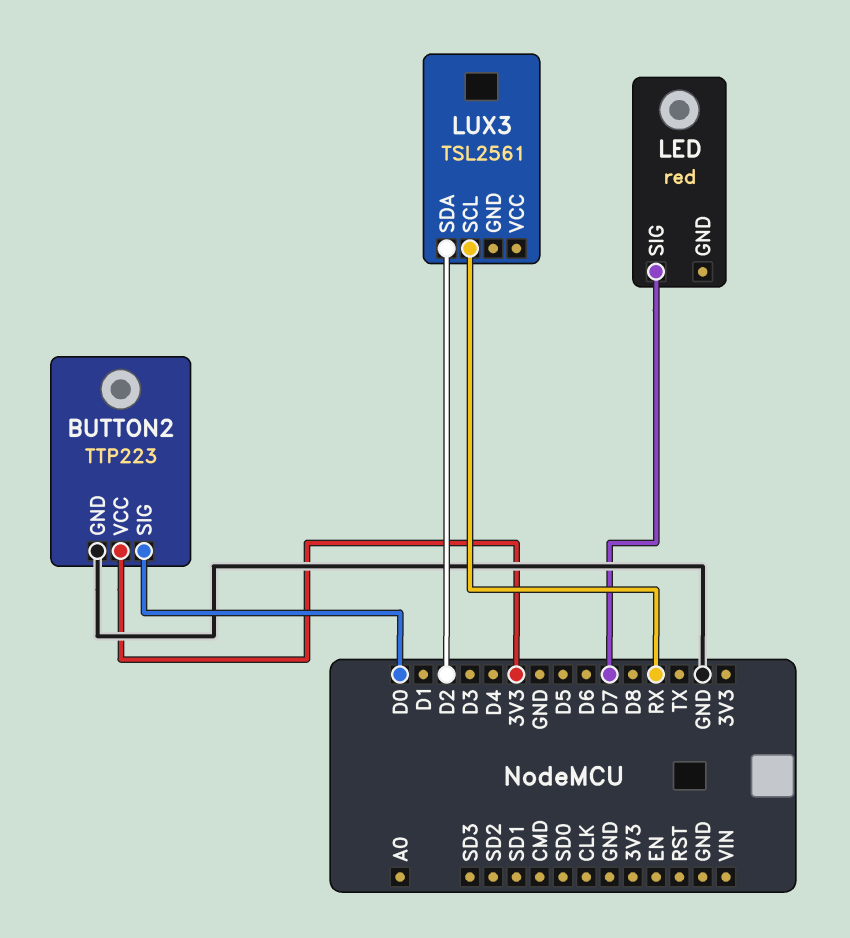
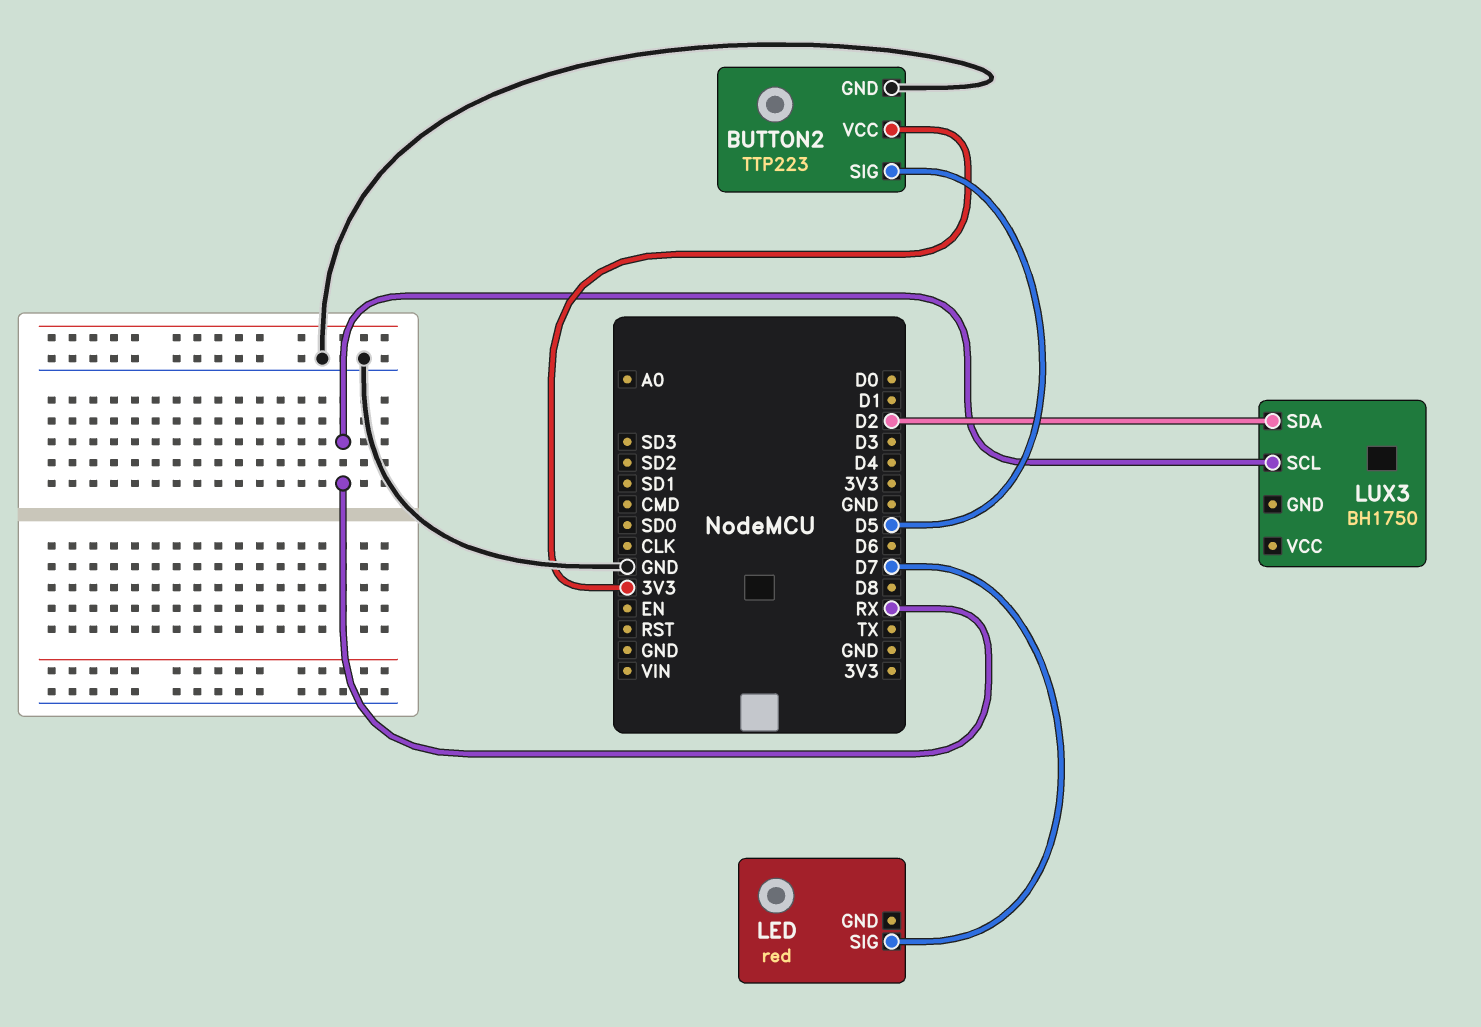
BUTTON2 pin SIG: D0 -> D5
LUX3: TSL2561 -> BH1750

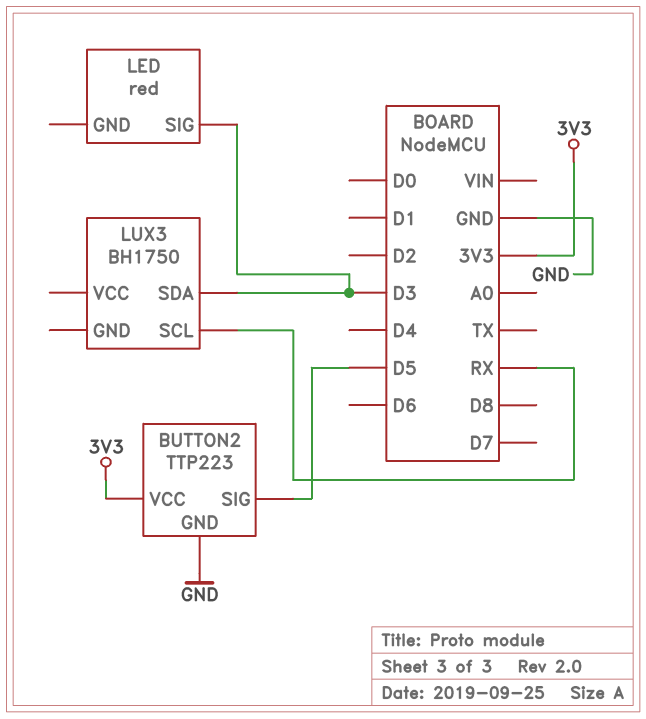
LED pin SIG: D7 -> D3
LUX3 pin SDA: D2 -> D3

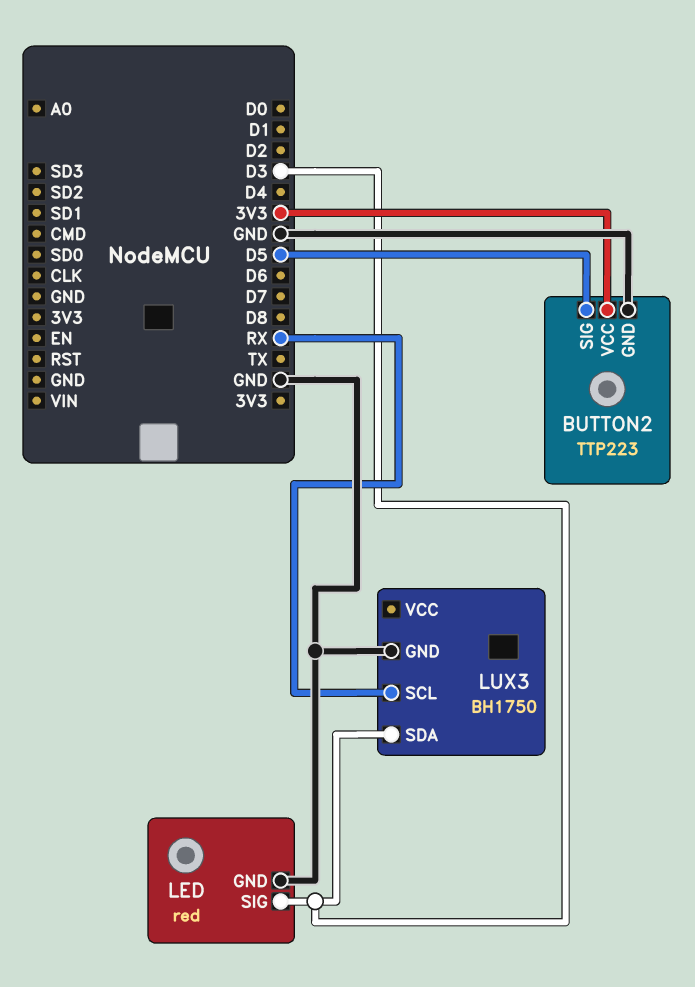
LED pin GND: none -> GND
LUX3 pin GND: none -> GND

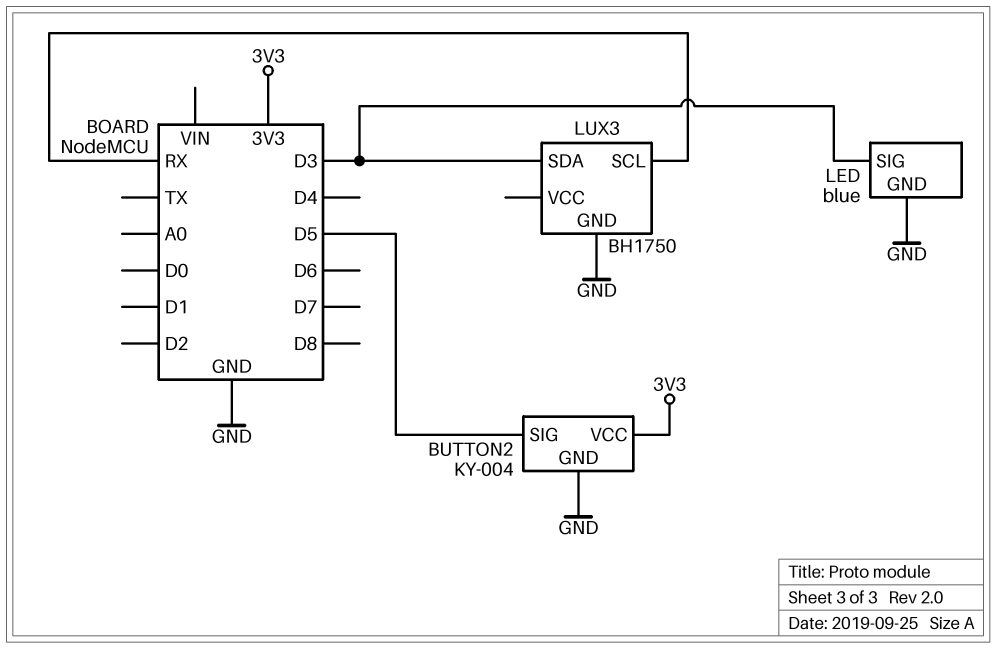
BUTTON2: TTP223 -> KY-004
LED: red -> blue

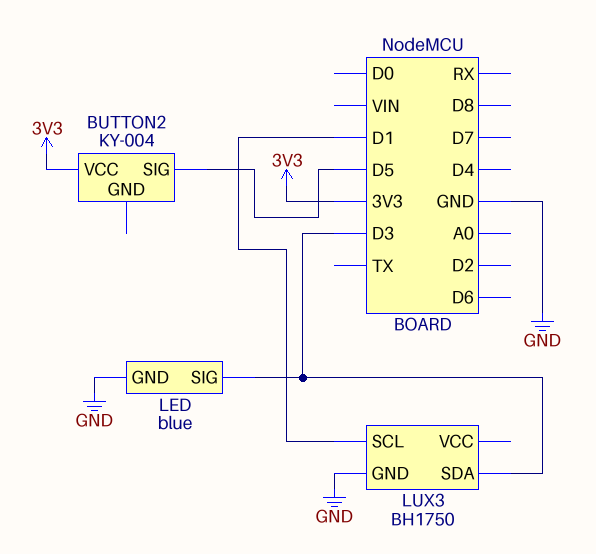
BUTTON2 pin GND: GND -> none
LUX3 pin SCL: RX -> D1

